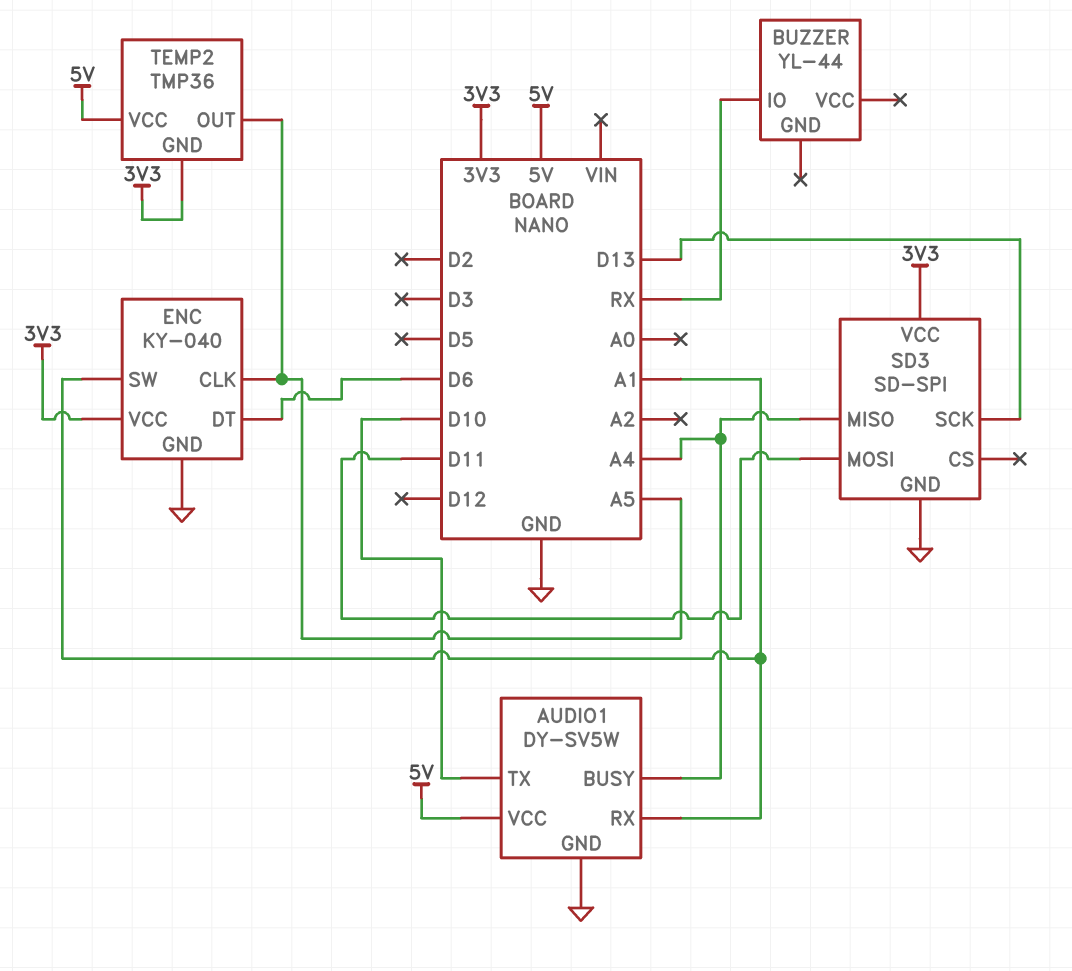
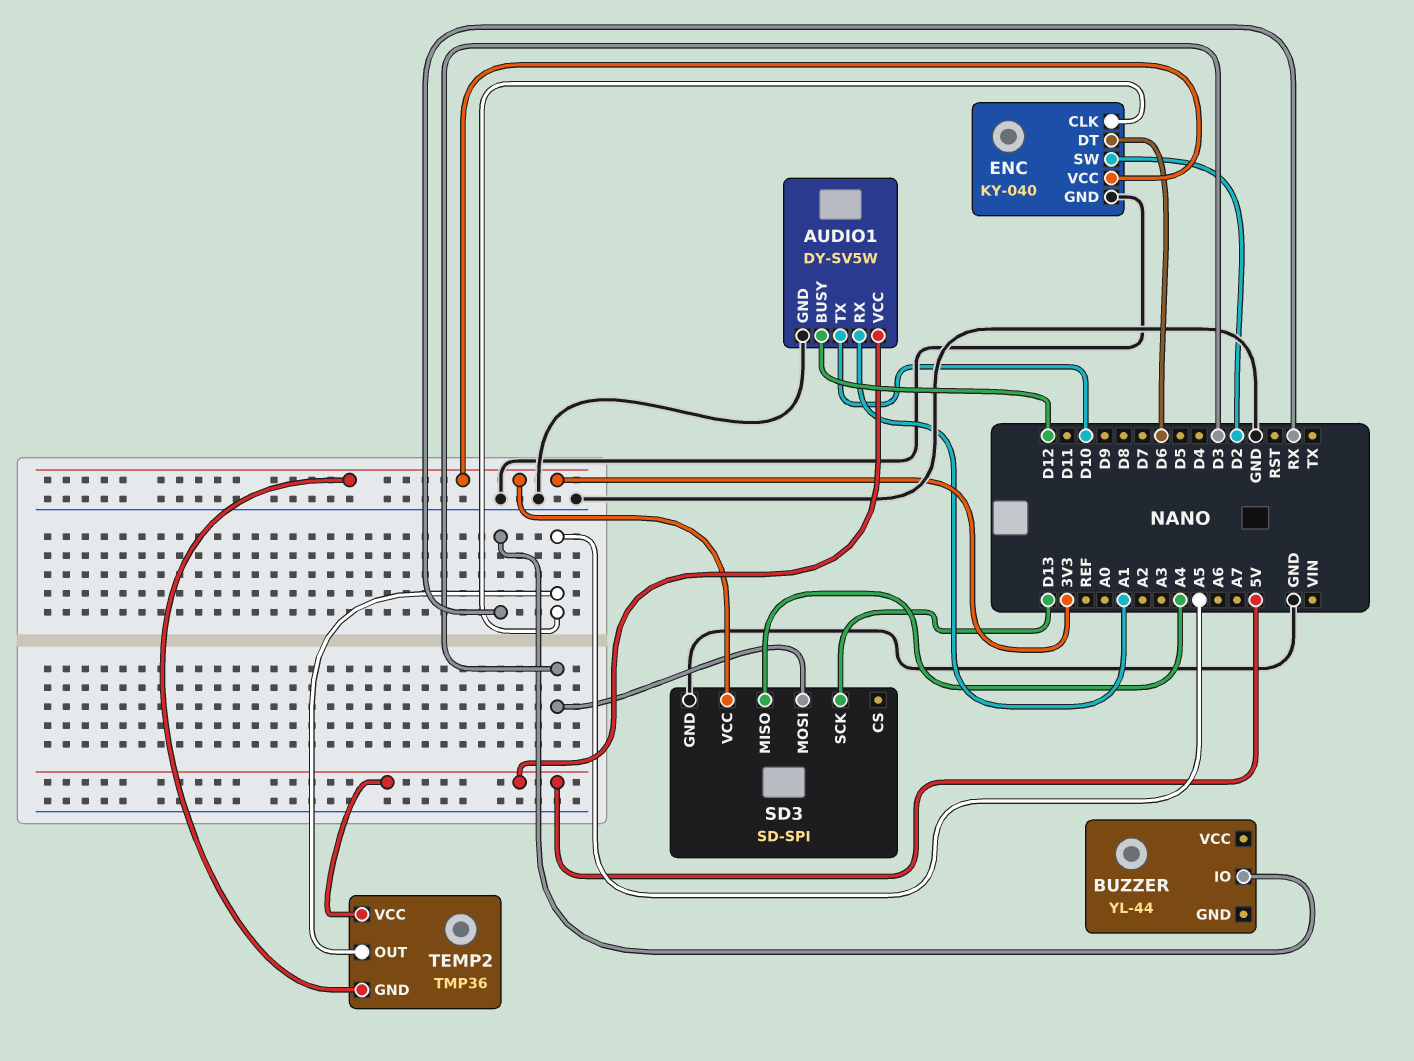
AUDIO1 pin BUSY: A4 -> D12
ENC pin SW: A1 -> D2
SD3 pin MOSI: D11 -> D3

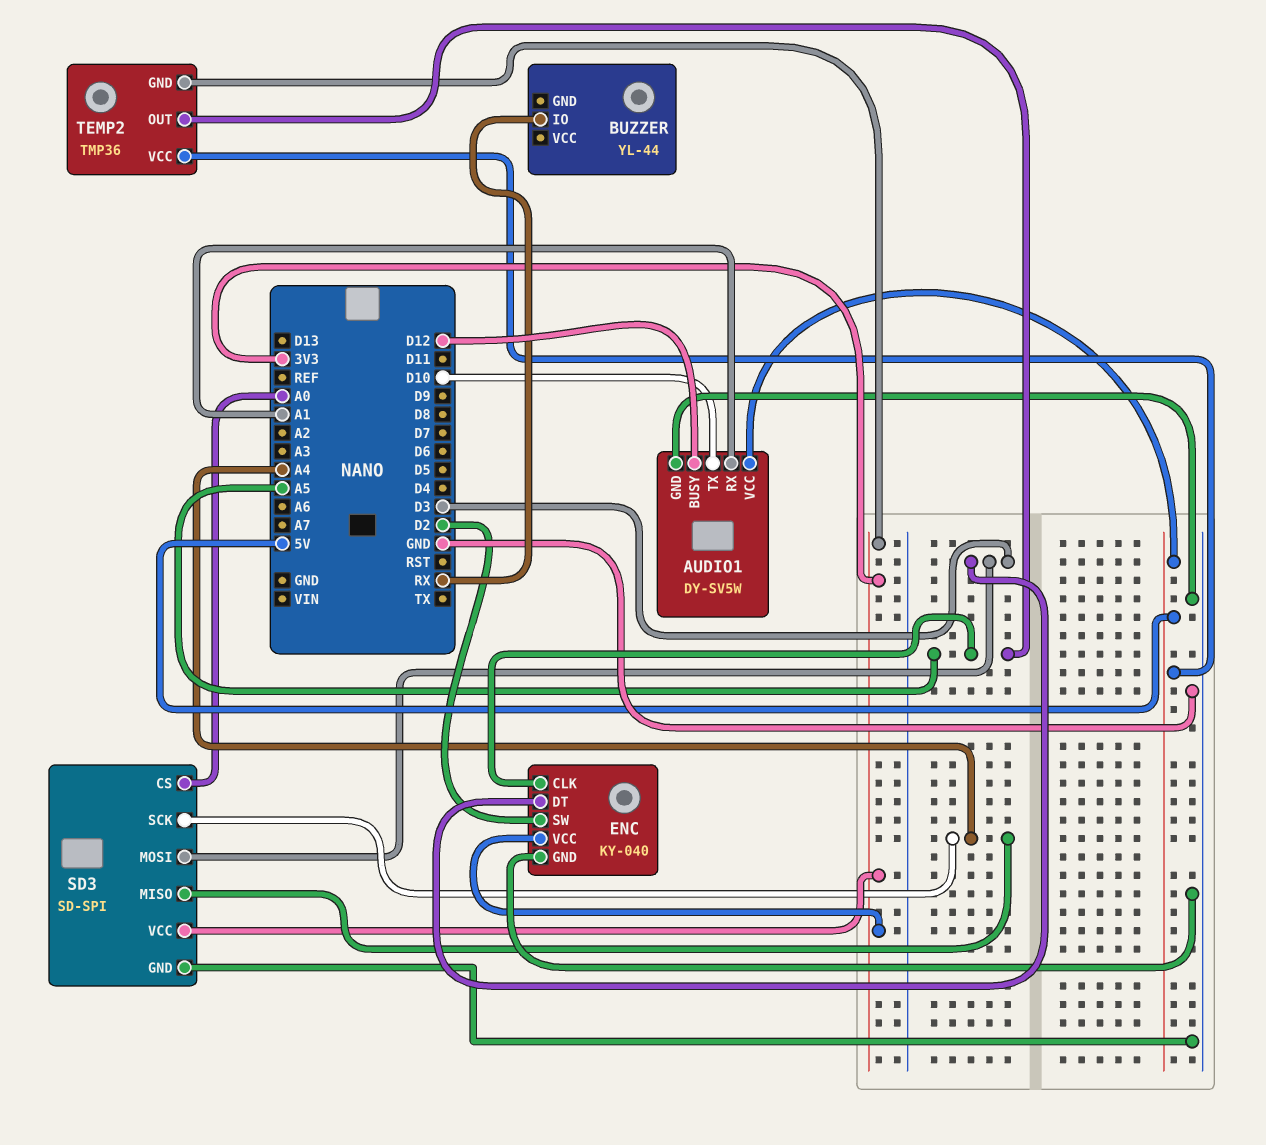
ENC pin DT: D6 -> D3
SD3 pin CS: none -> A0
SD3 pin SCK: D13 -> A4

